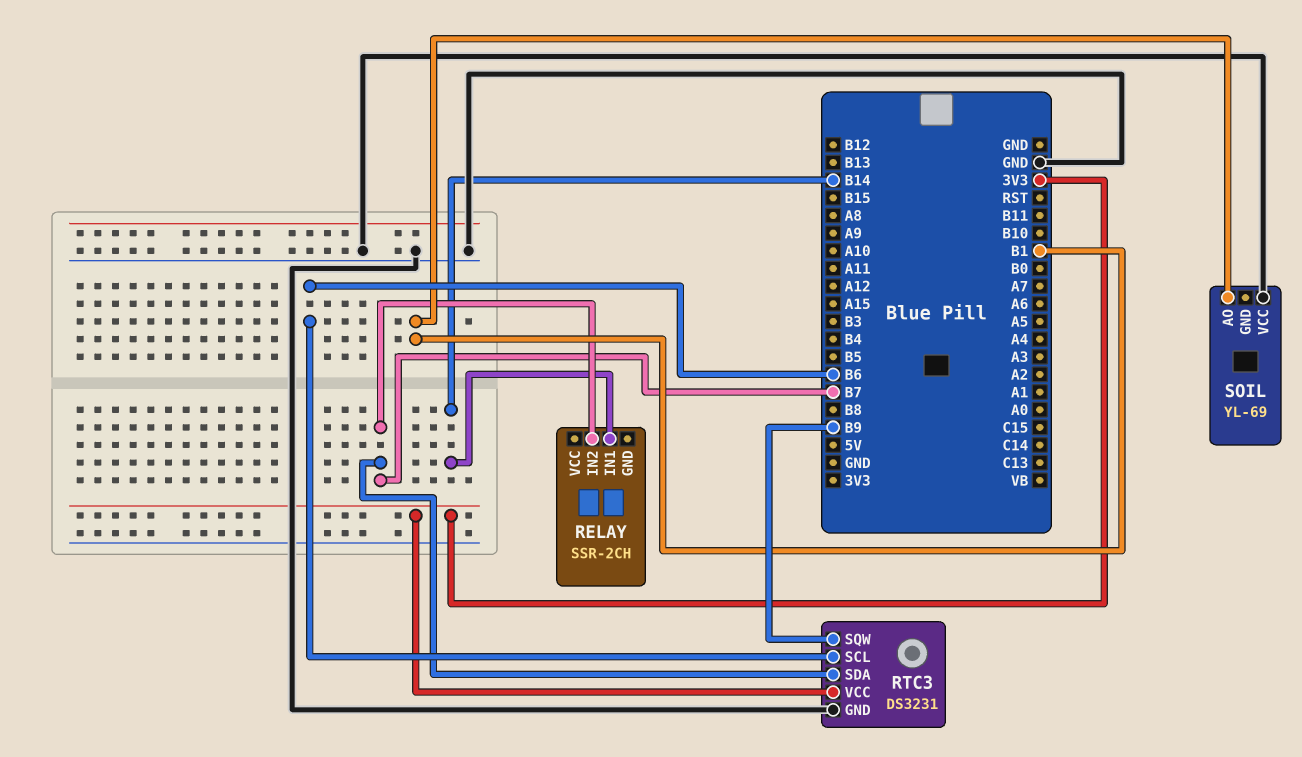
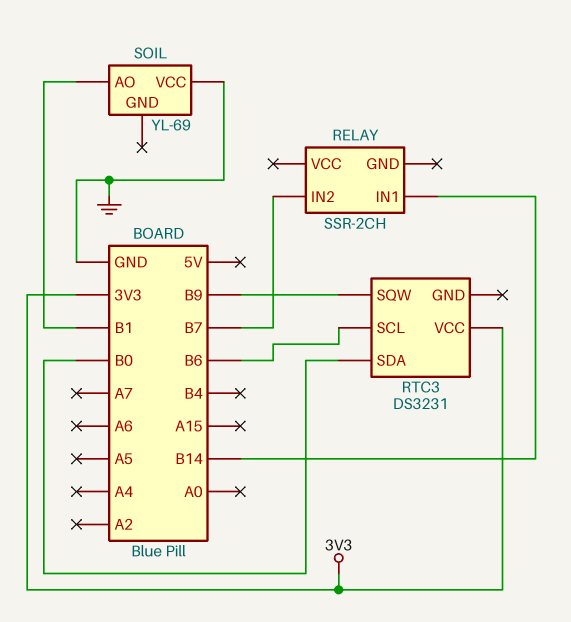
RTC3 pin GND: GND -> none
RTC3 pin SDA: B7 -> B0

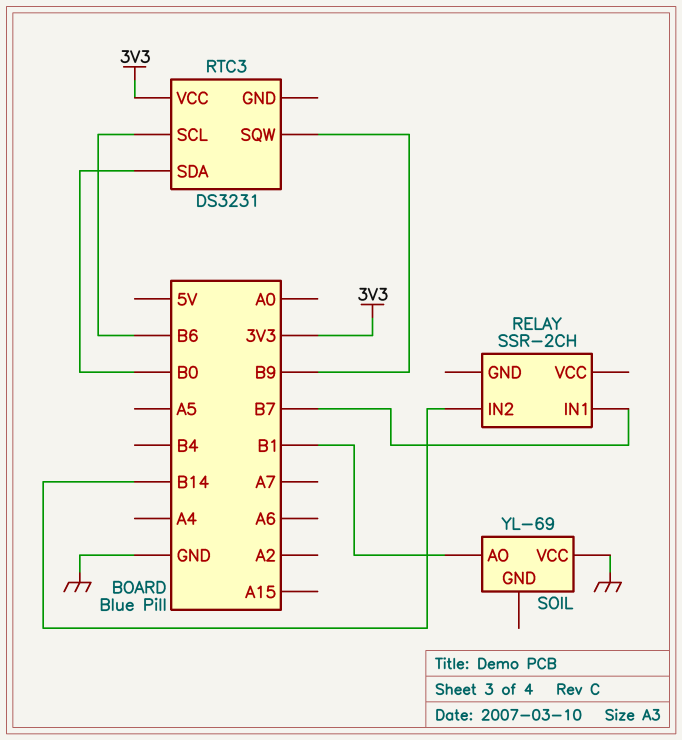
RELAY pin IN1: B14 -> B7
RELAY pin IN2: B7 -> B14

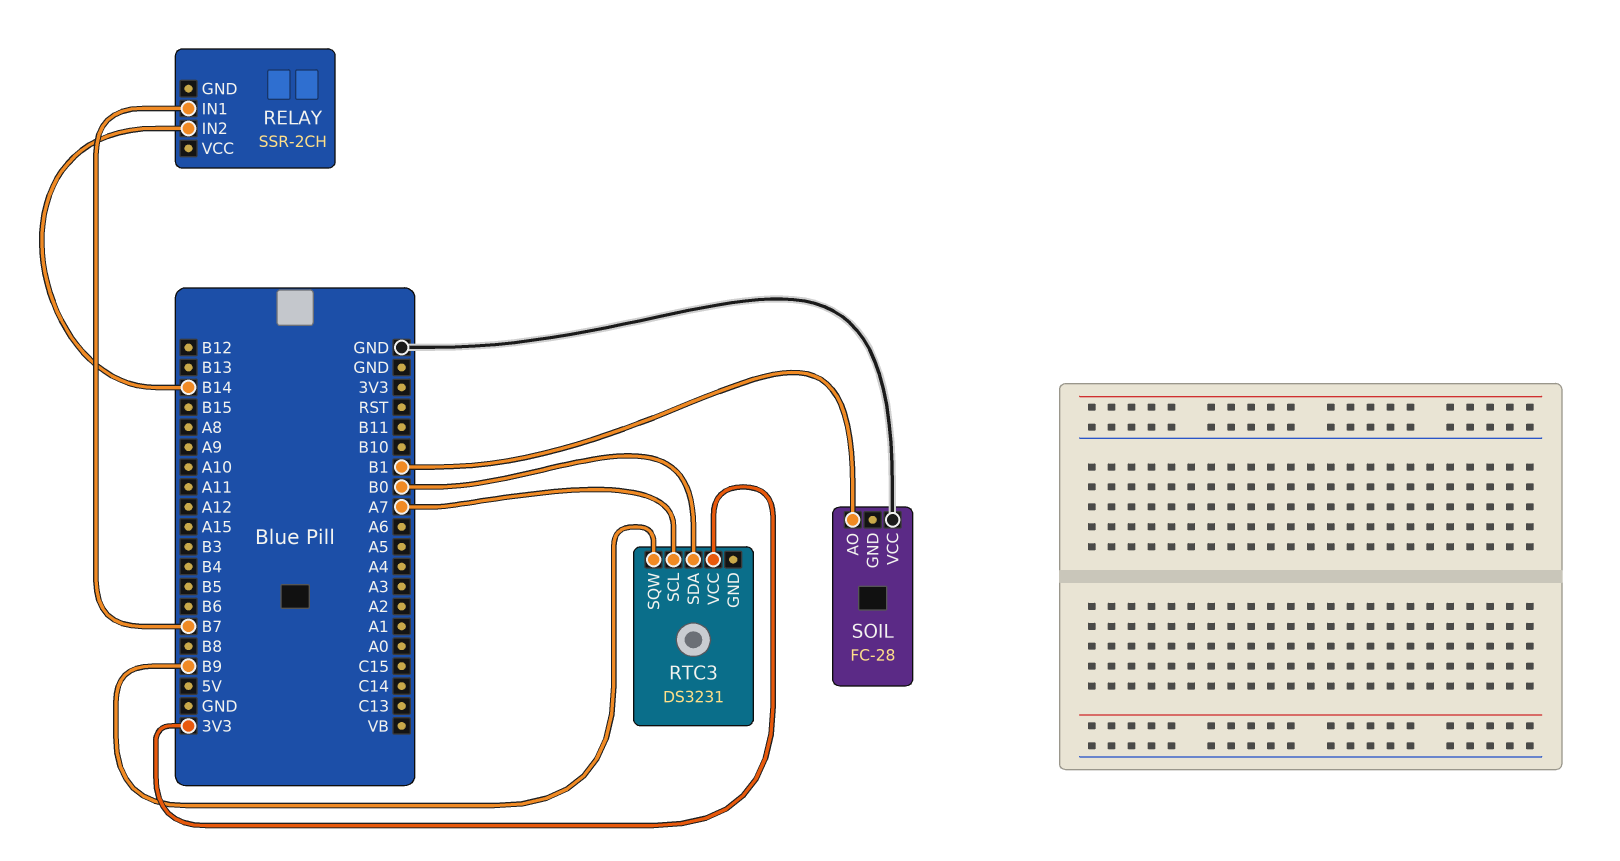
RTC3 pin SCL: B6 -> A7
SOIL: YL-69 -> FC-28

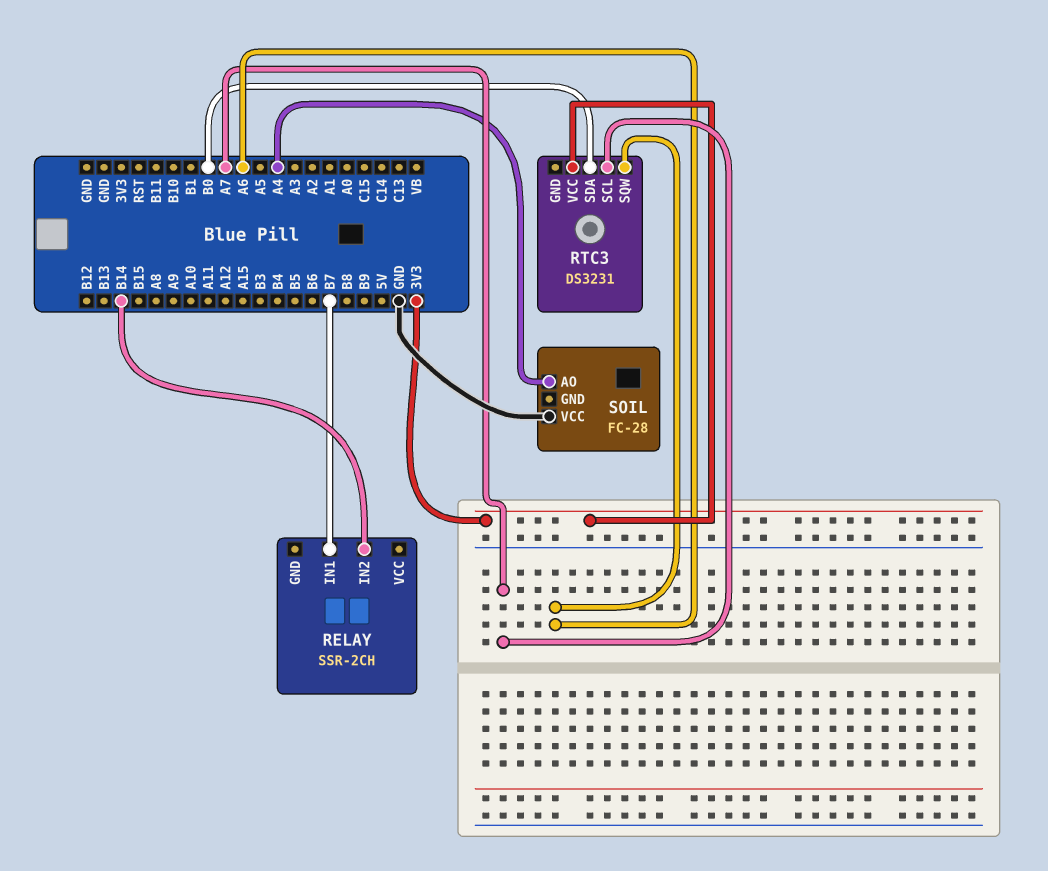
RTC3 pin SQW: B9 -> A6
SOIL pin AO: B1 -> A4

